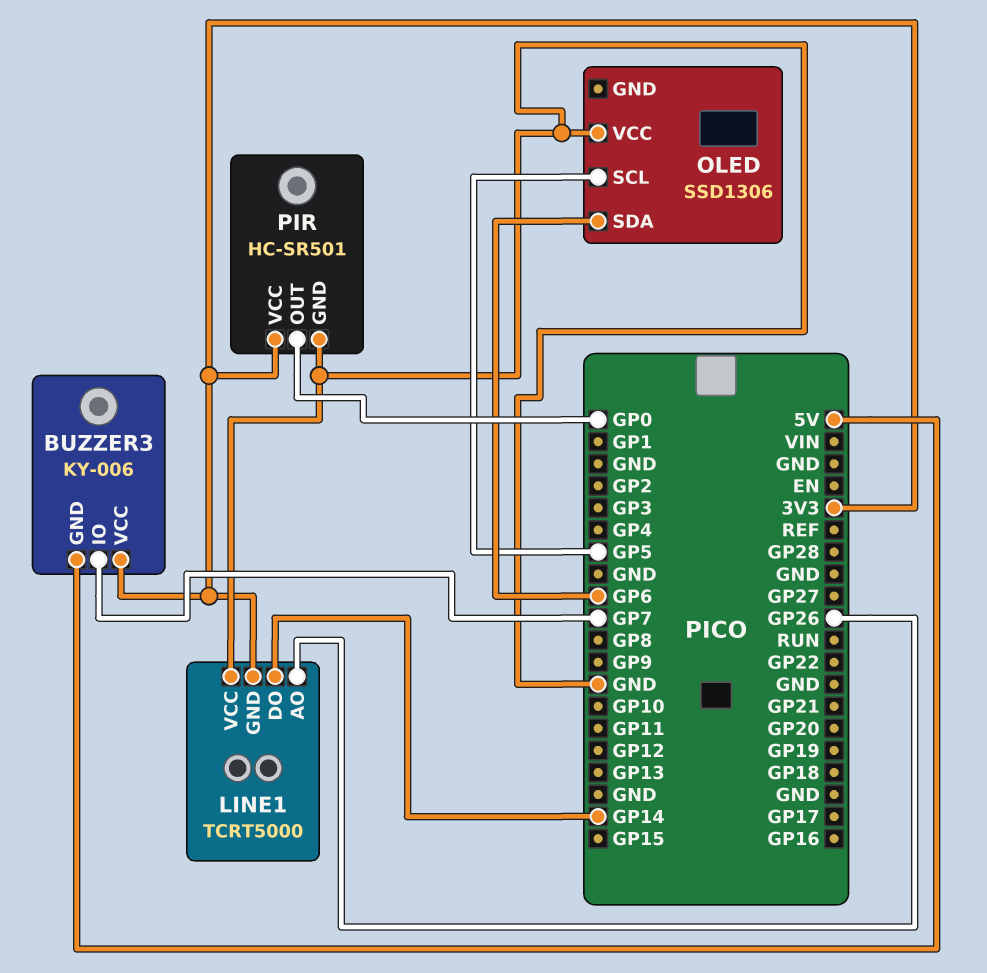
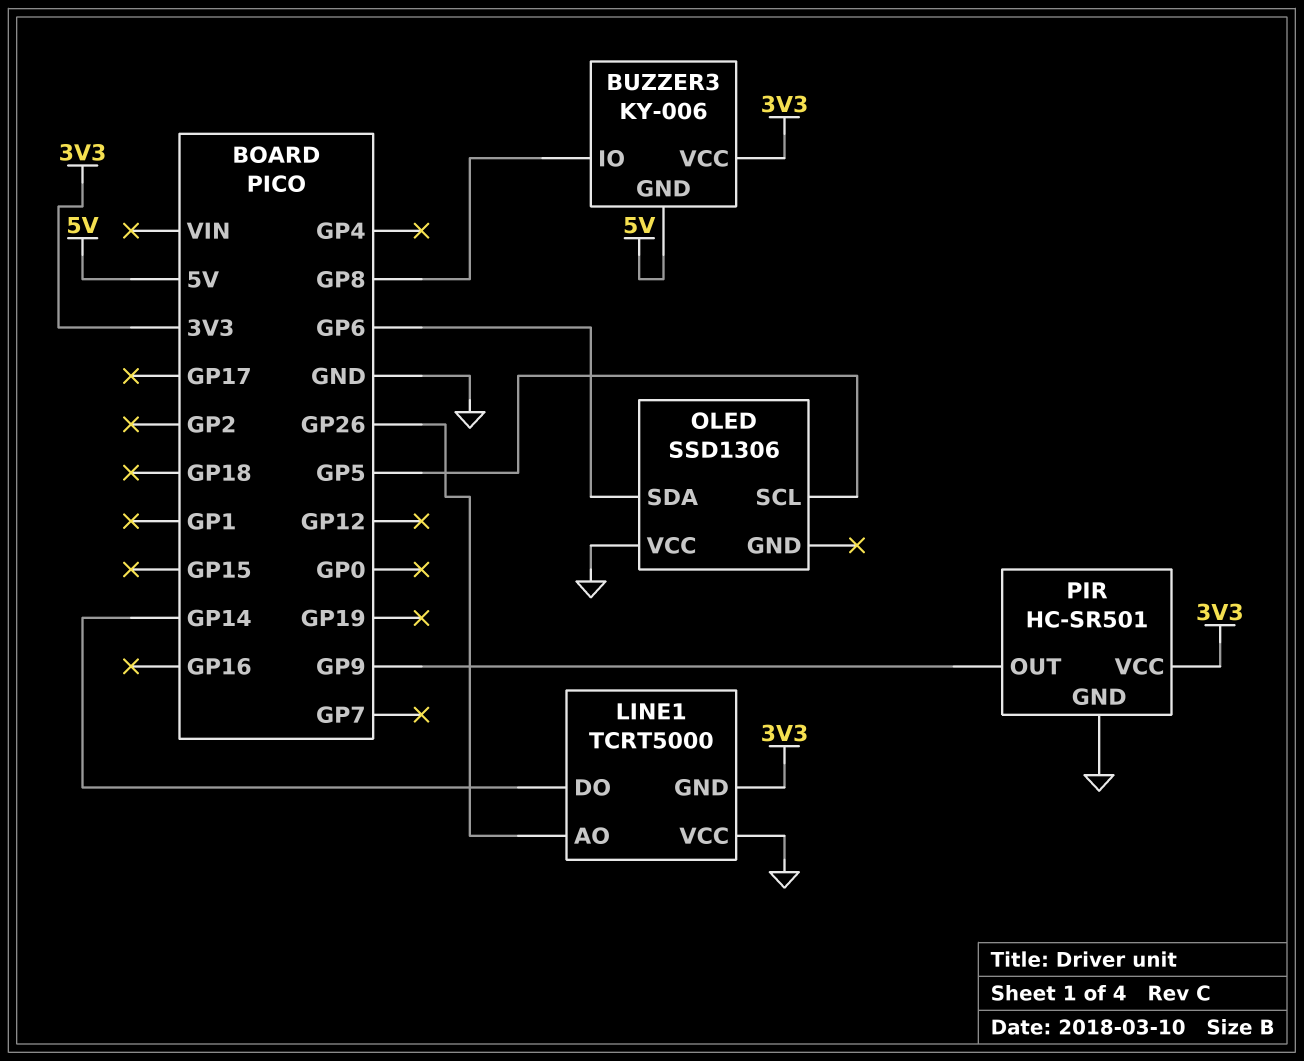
BUZZER3 pin IO: GP7 -> GP8
PIR pin OUT: GP0 -> GP9

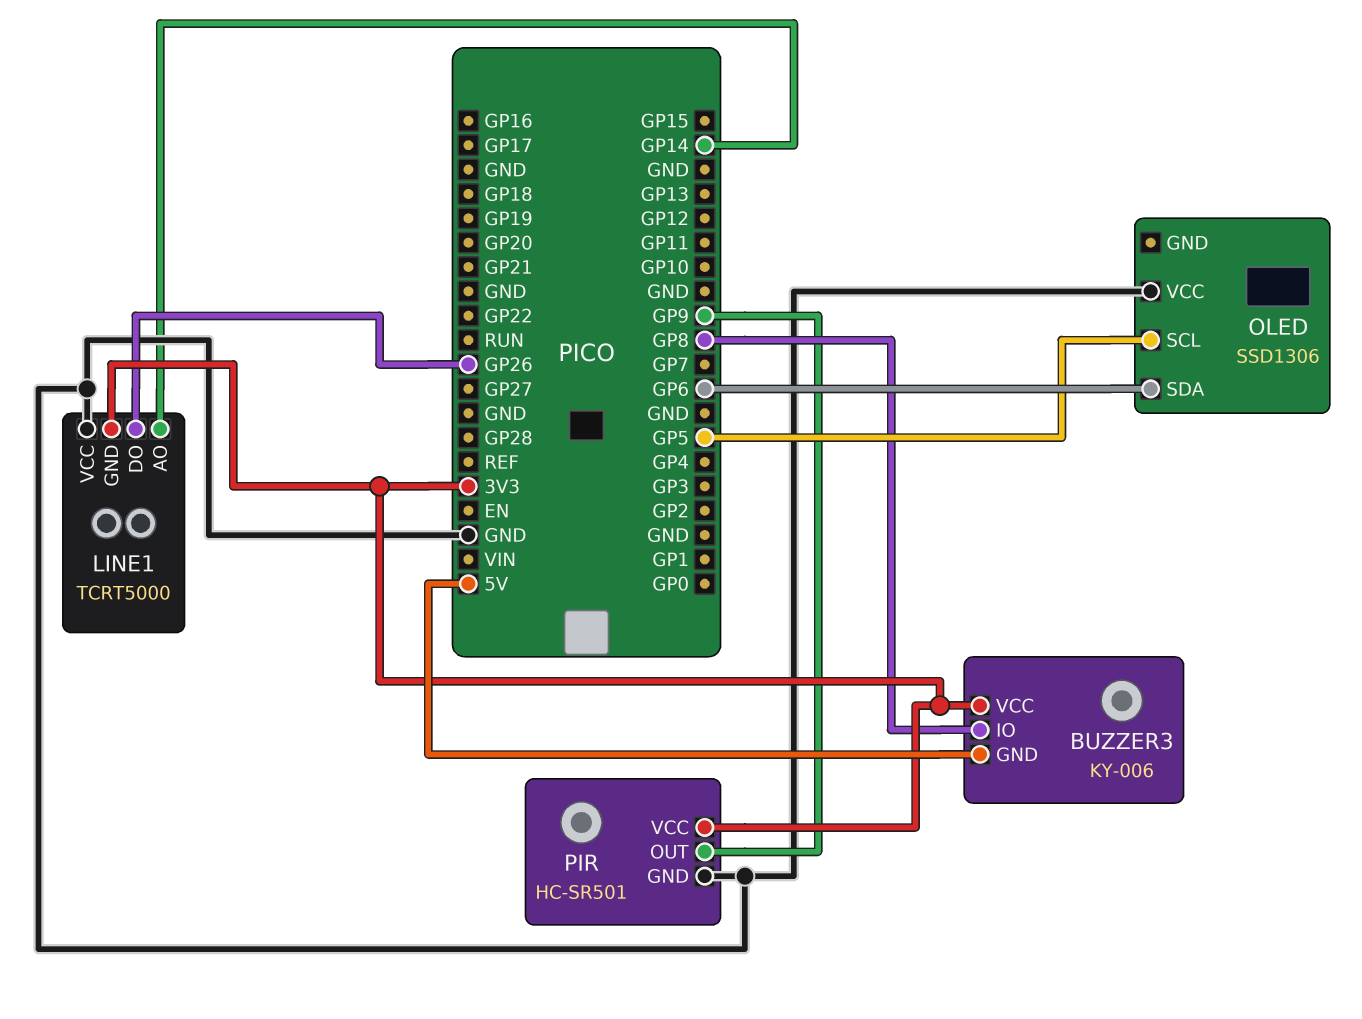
LINE1 pin AO: GP26 -> GP14
LINE1 pin DO: GP14 -> GP26

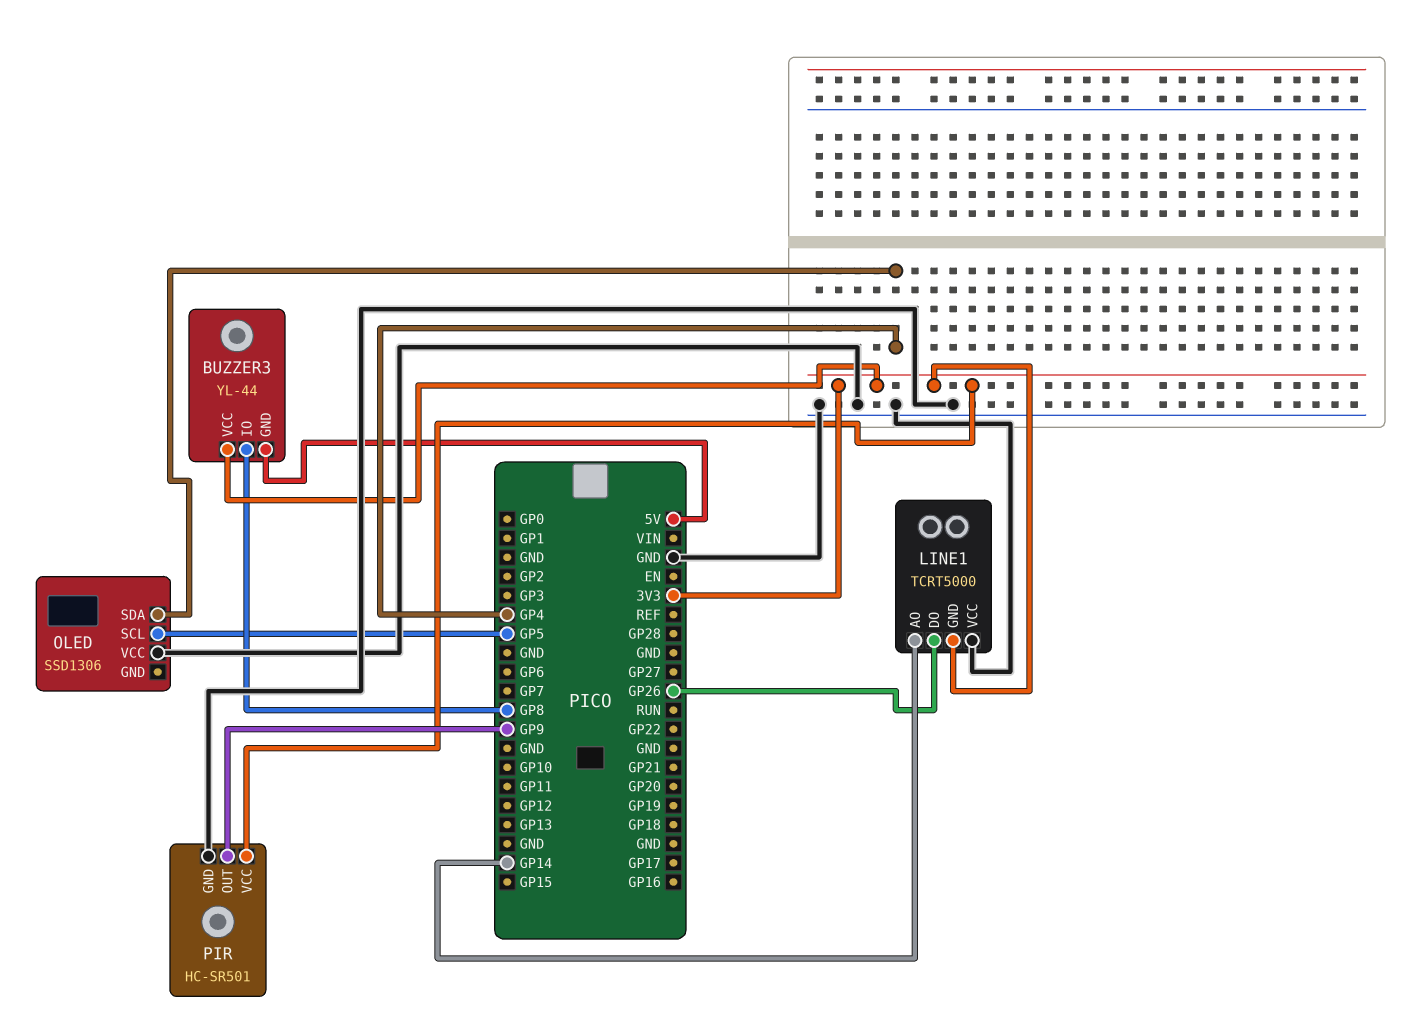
BUZZER3: KY-006 -> YL-44
OLED pin SDA: GP6 -> GP4

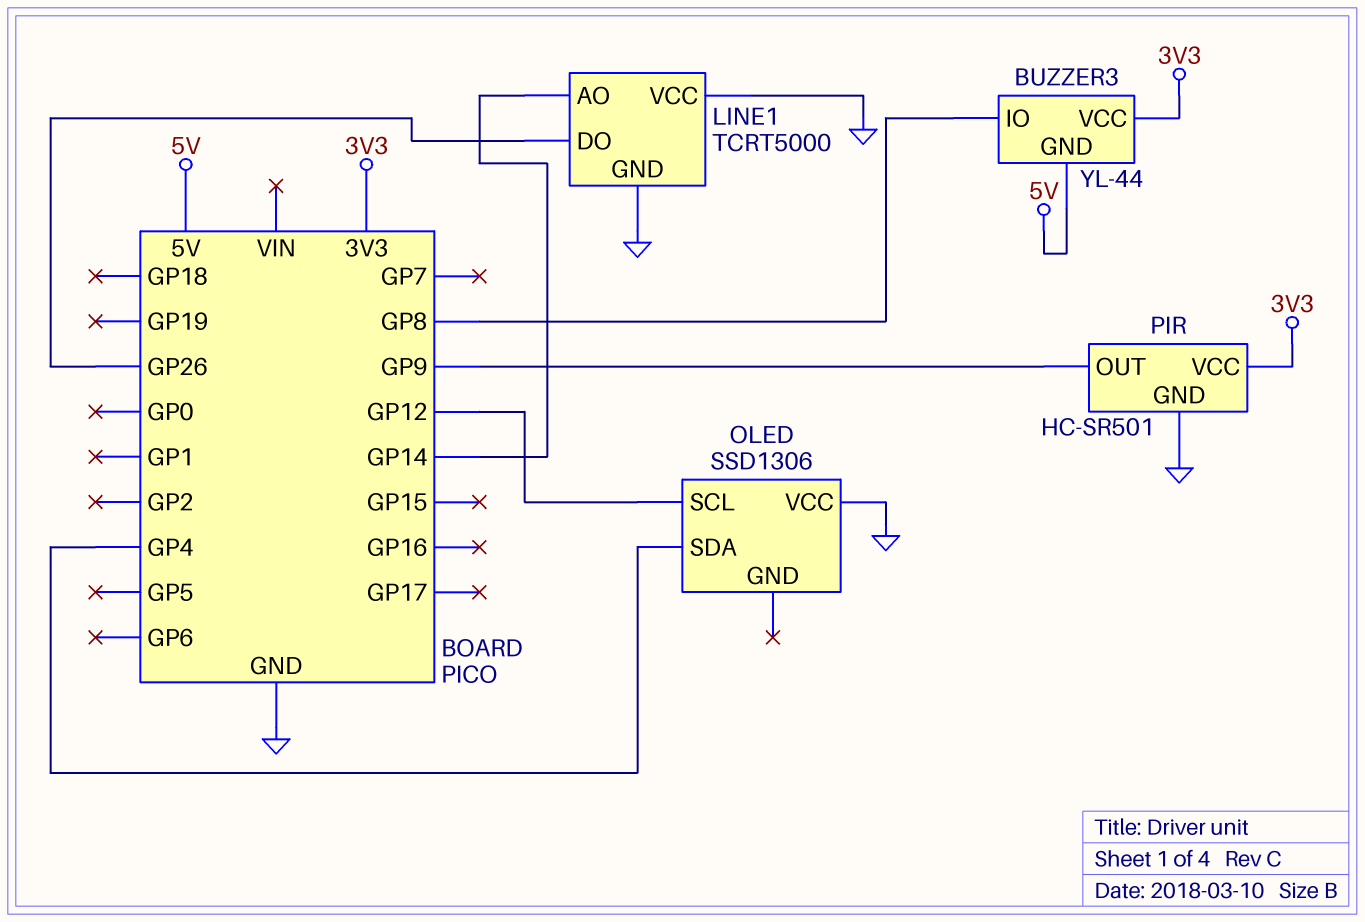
LINE1 pin GND: 3V3 -> GND
OLED pin SCL: GP5 -> GP12

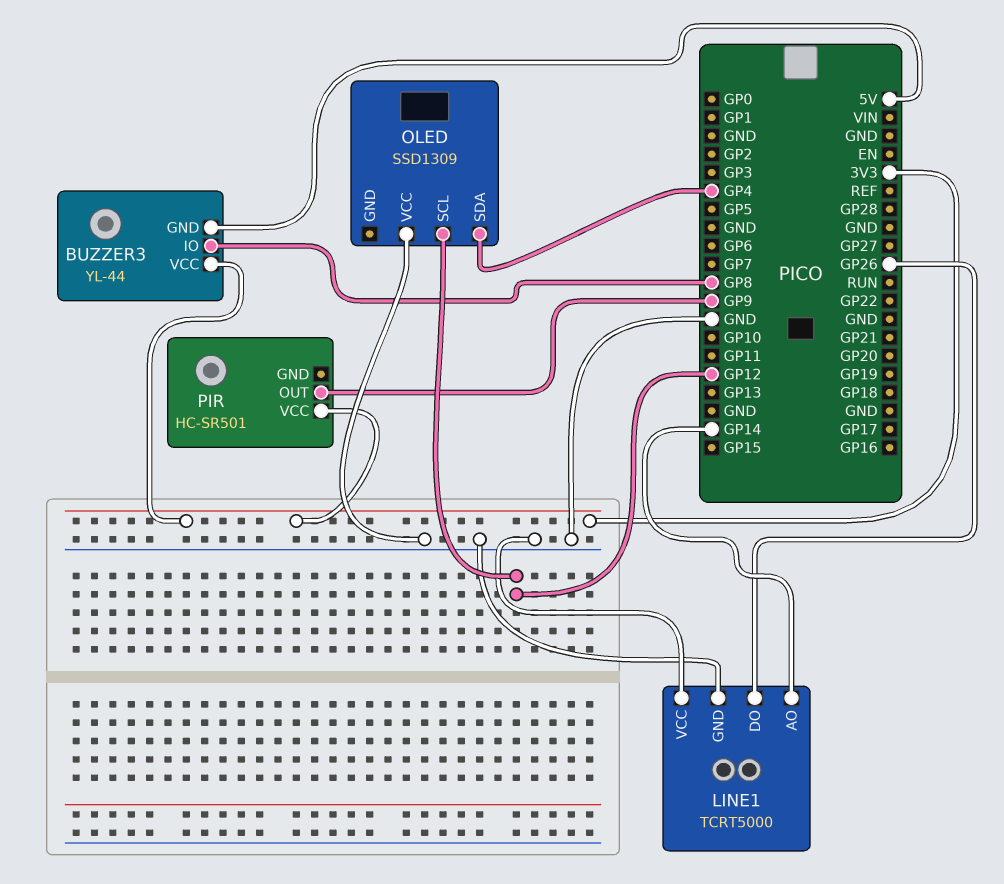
OLED: SSD1306 -> SSD1309
PIR pin GND: GND -> none

